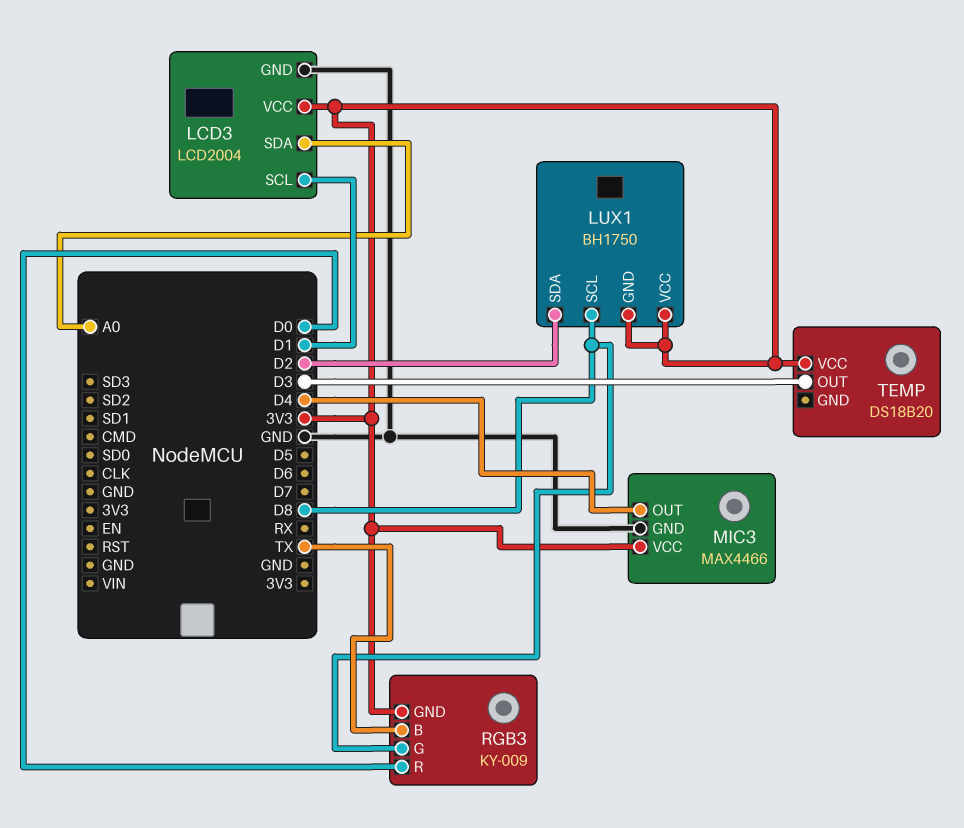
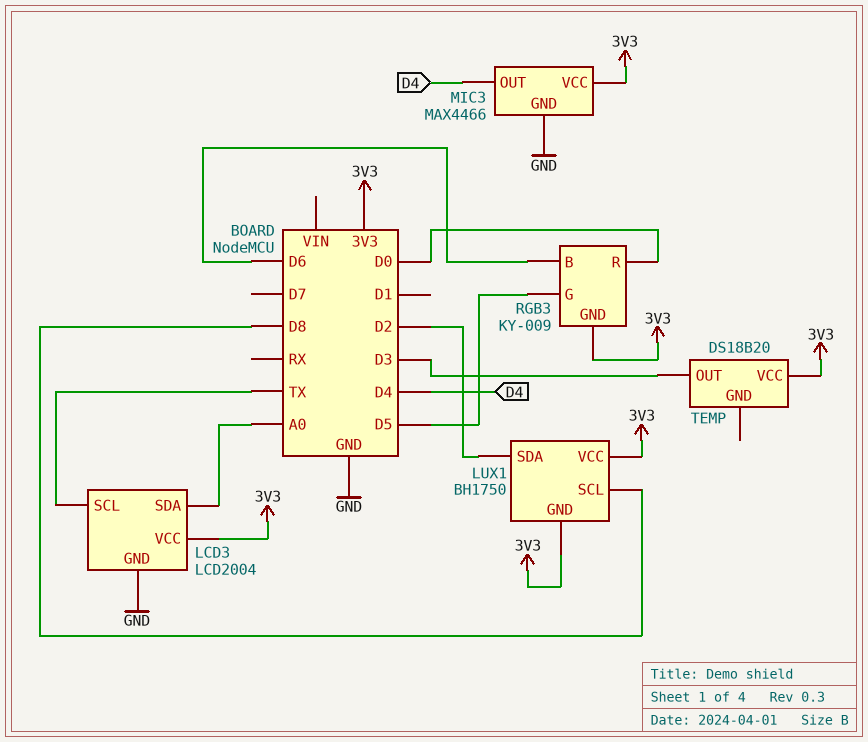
LCD3 pin SCL: D1 -> TX
RGB3 pin B: TX -> D6
RGB3 pin G: D8 -> D5

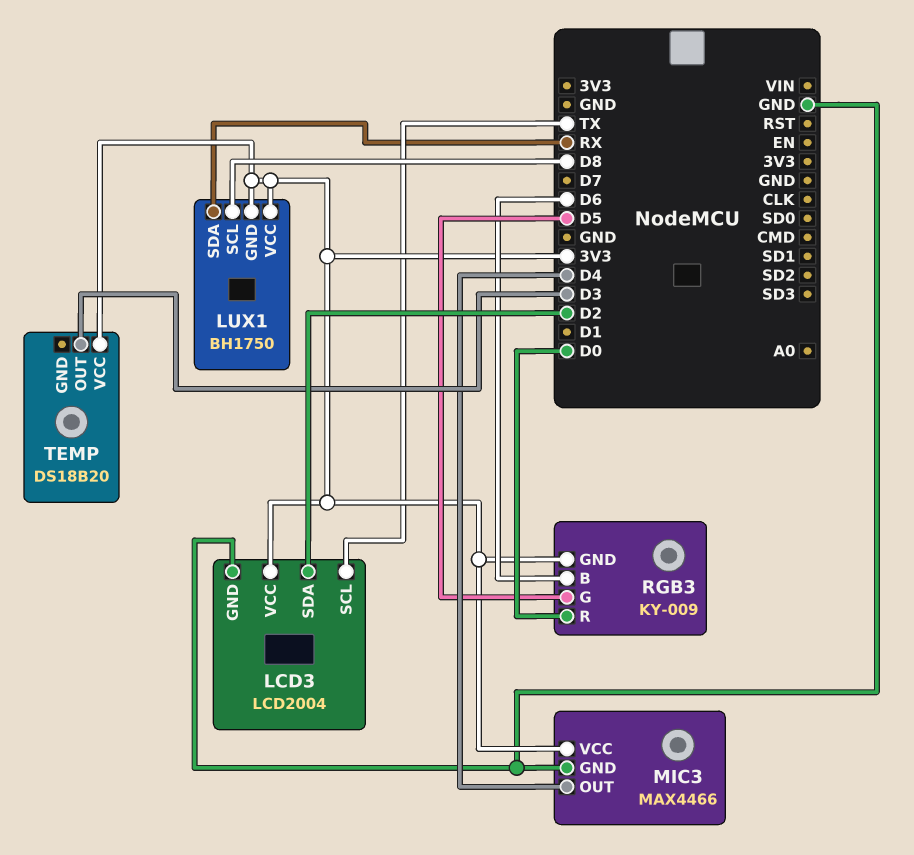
LCD3 pin SDA: A0 -> D2
LUX1 pin SDA: D2 -> RX

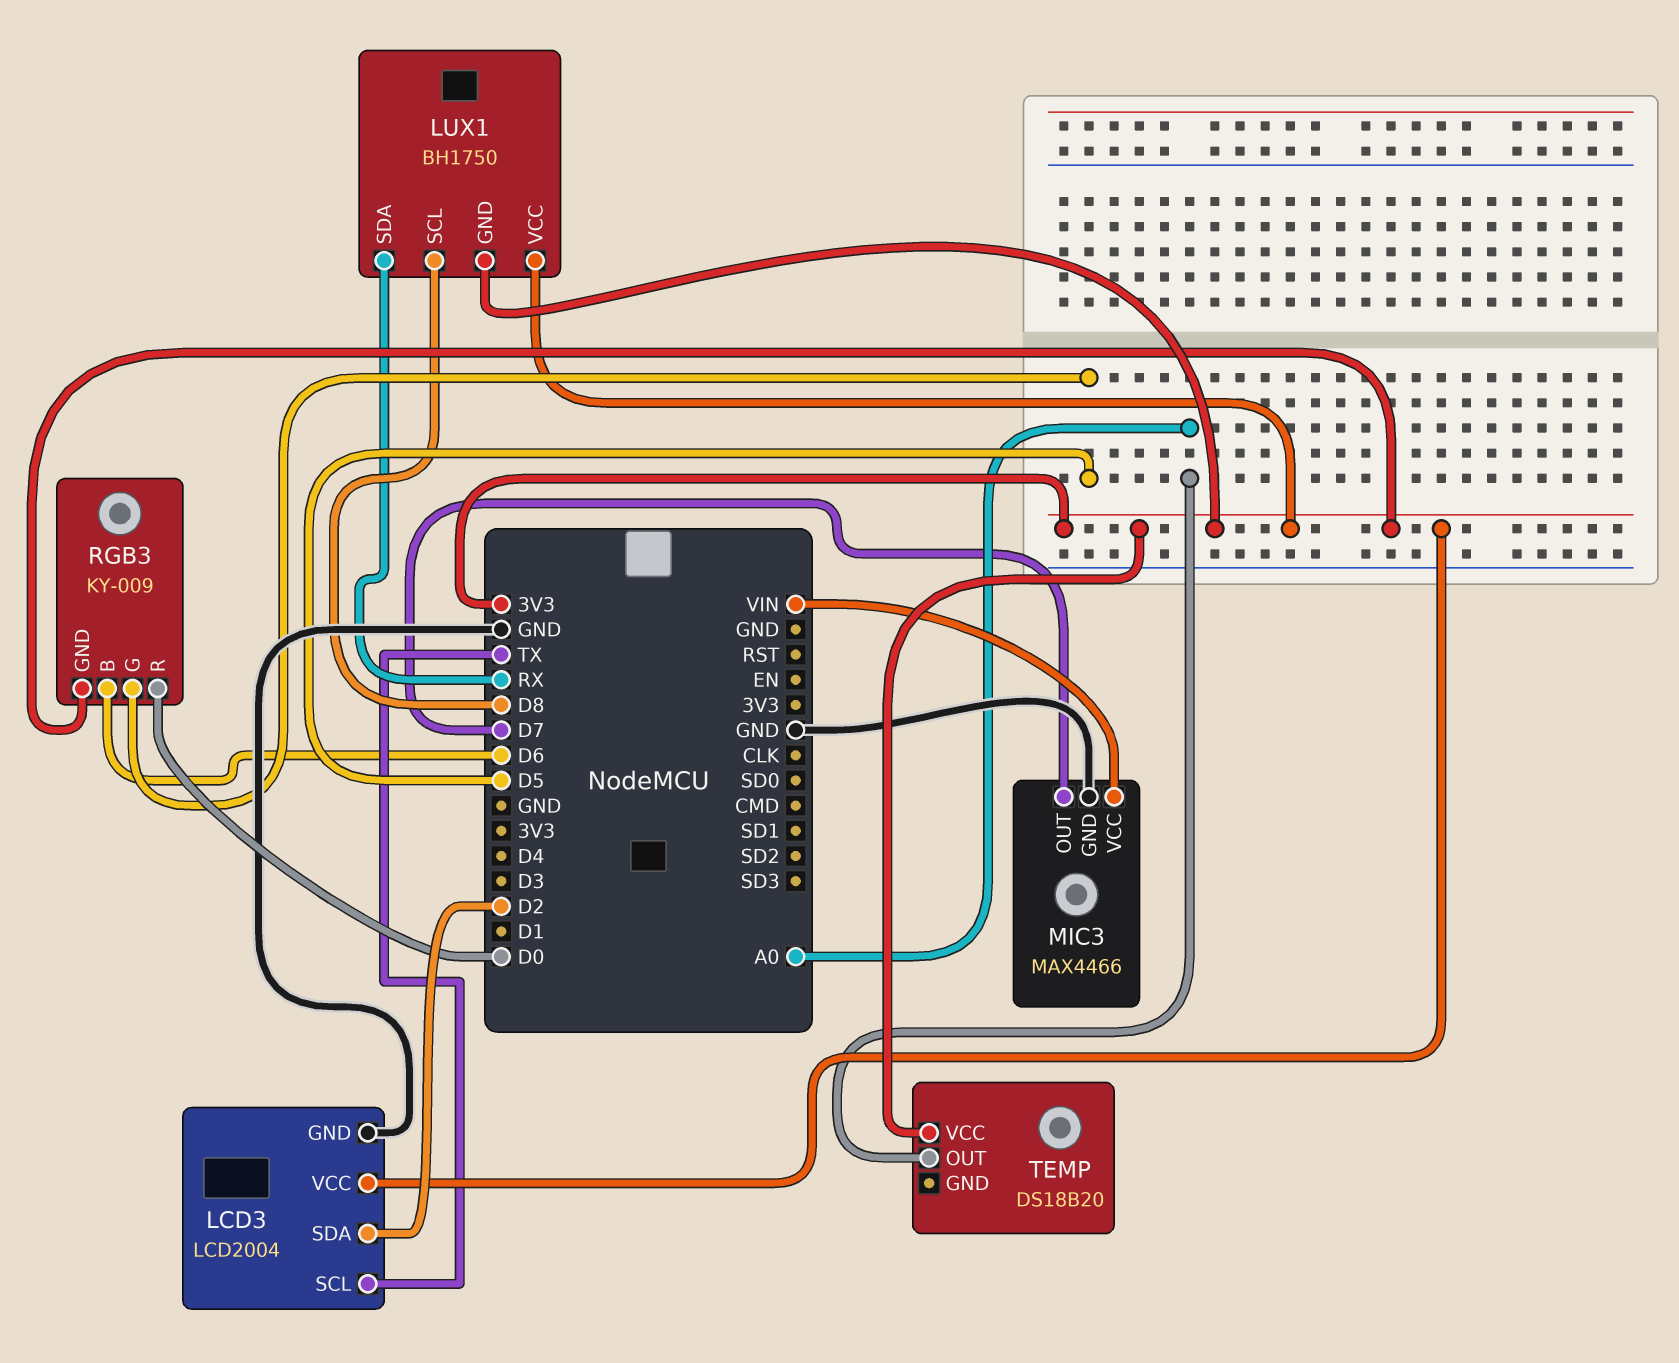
MIC3 pin OUT: D4 -> D7
MIC3 pin VCC: 3V3 -> VIN
TEMP pin OUT: D3 -> A0

